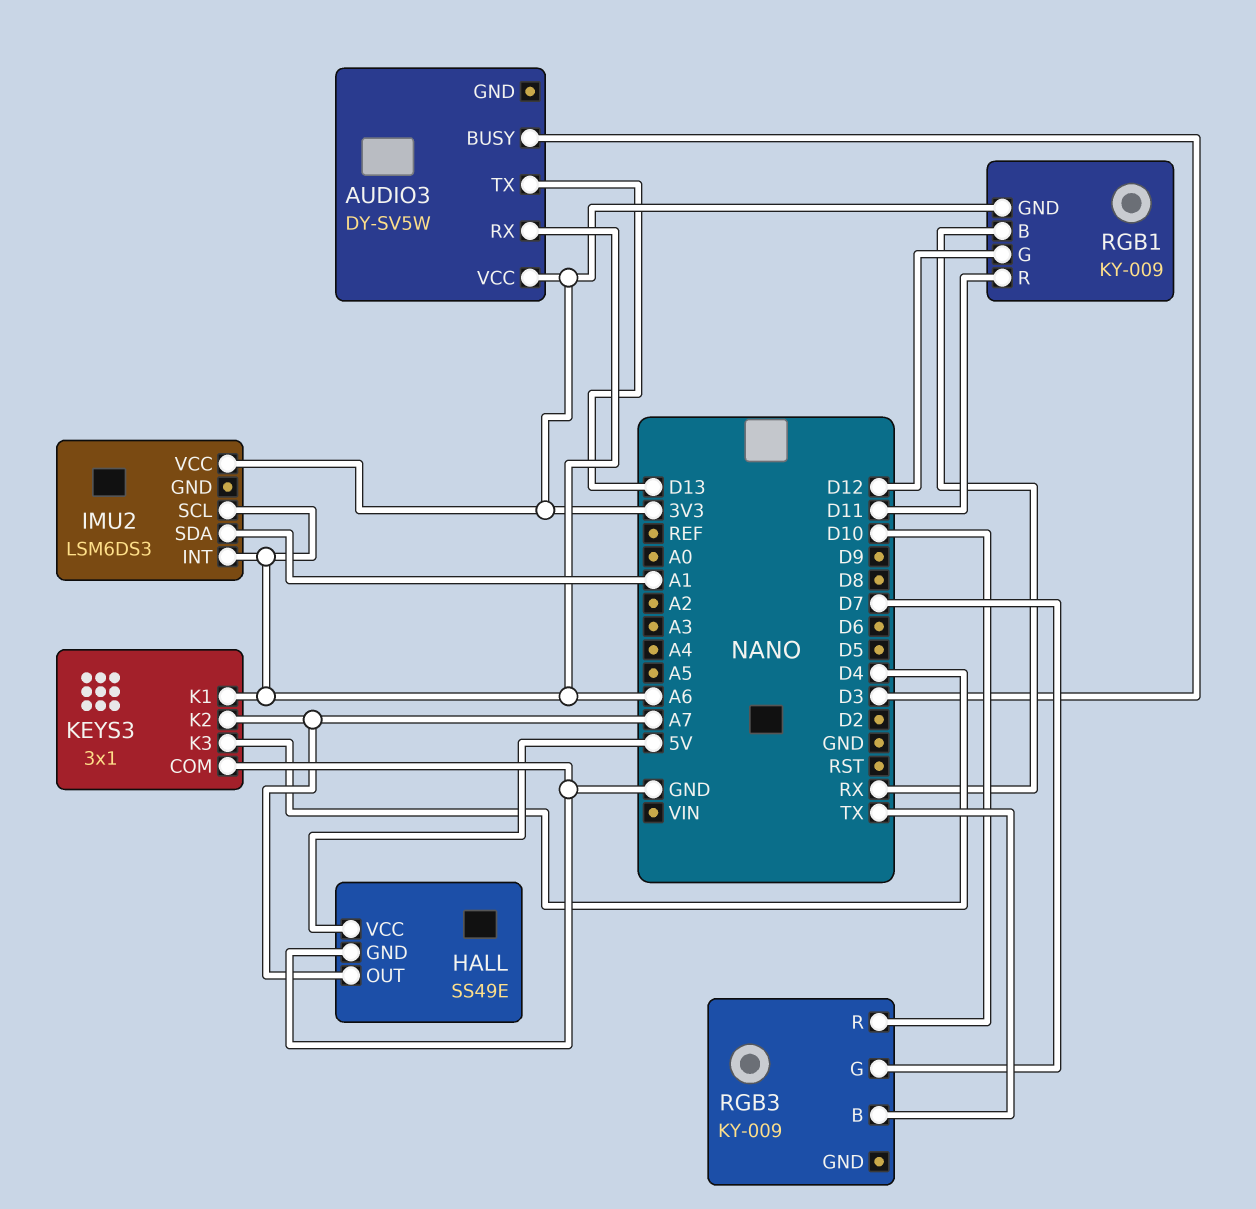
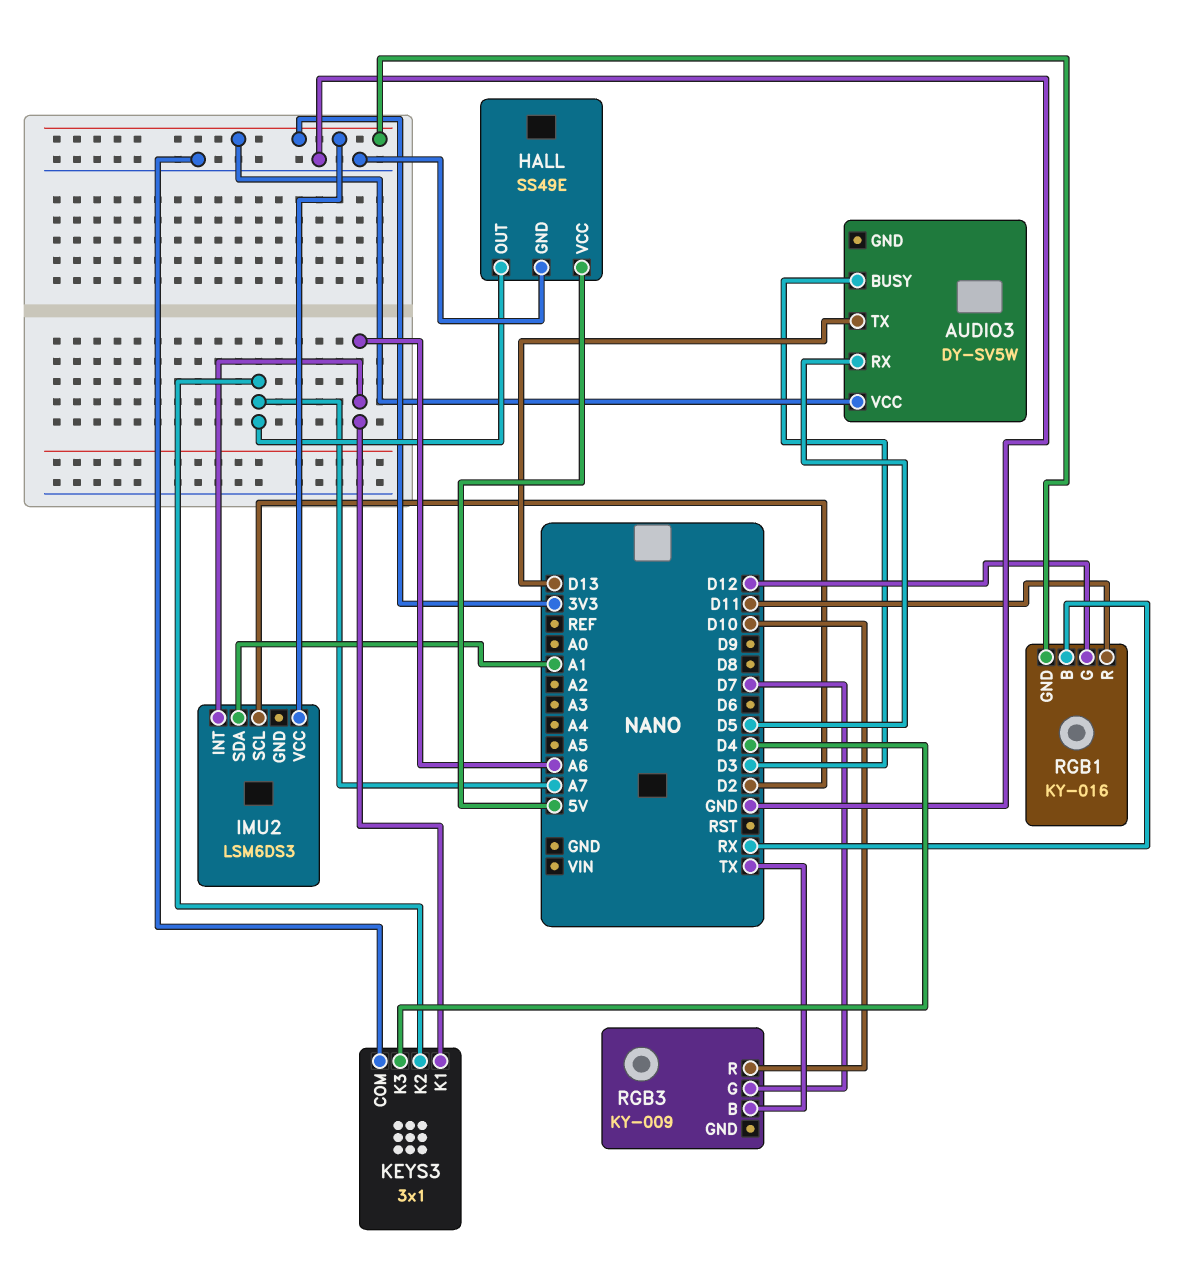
AUDIO3 pin RX: A6 -> D5
IMU2 pin SCL: A6 -> D2
RGB1: KY-009 -> KY-016

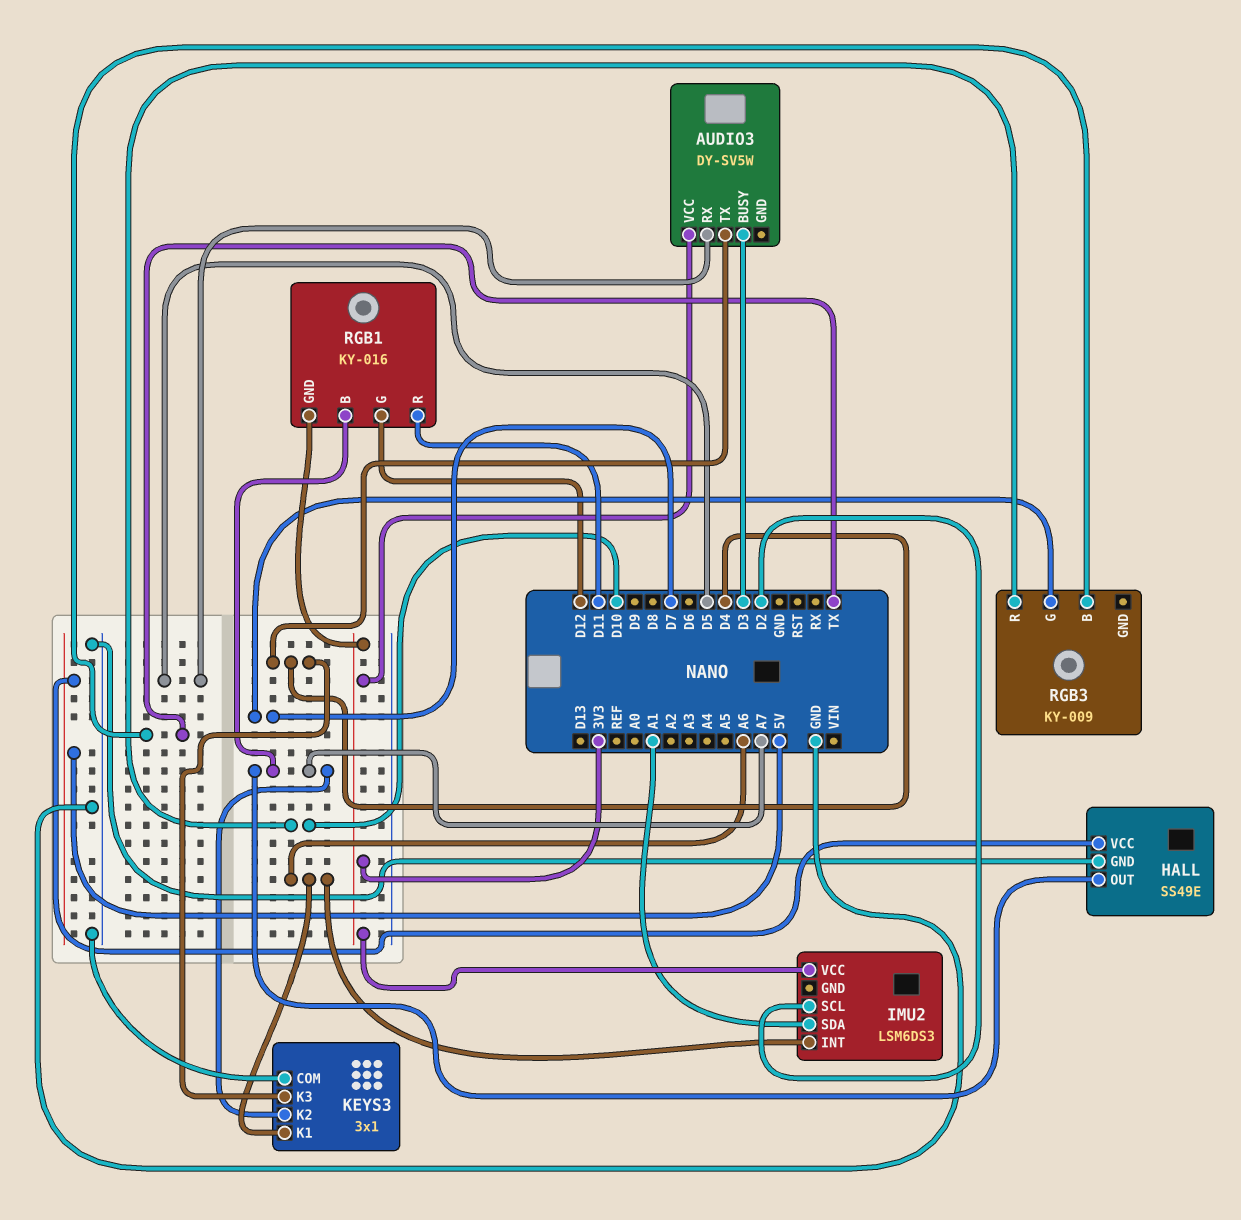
AUDIO3 pin TX: D13 -> D4
RGB1 pin B: RX -> A7

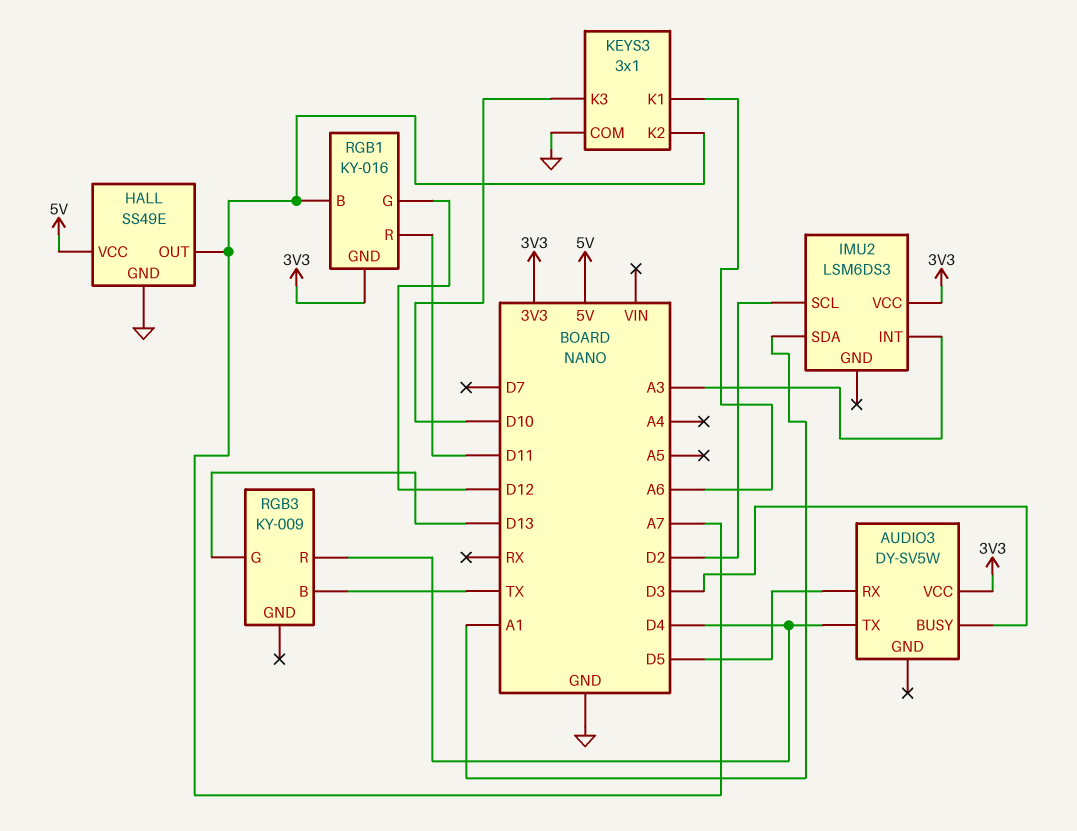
IMU2 pin INT: A6 -> A3
KEYS3 pin K3: D4 -> D10
RGB3 pin G: D7 -> D13
RGB3 pin R: D10 -> D4

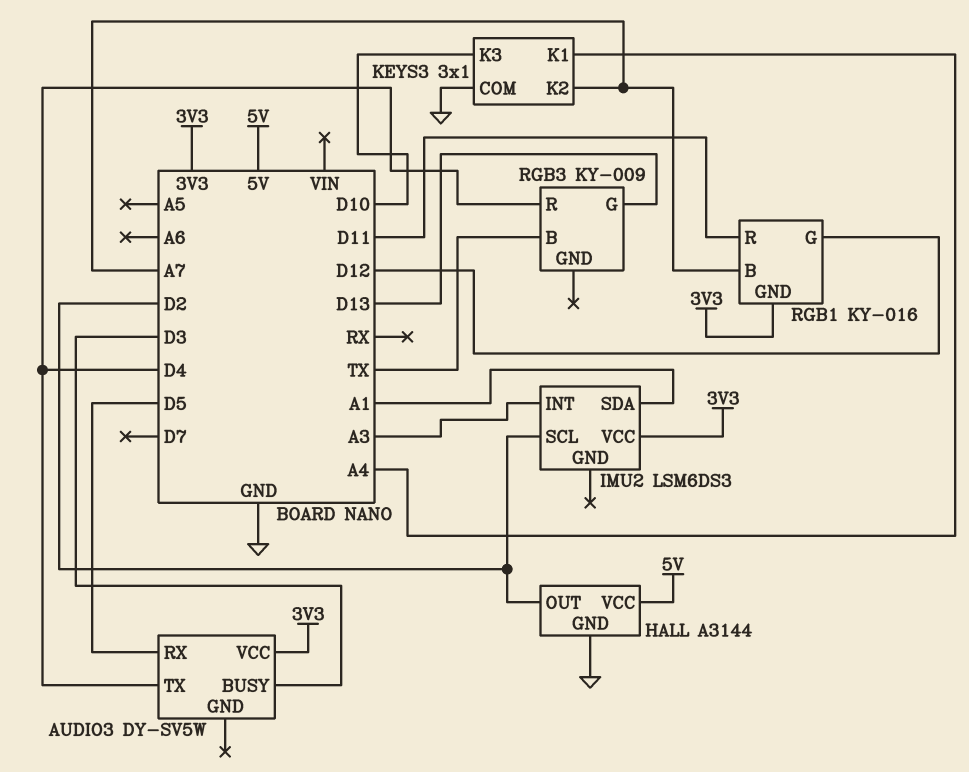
HALL: SS49E -> A3144
HALL pin OUT: A7 -> D2
KEYS3 pin K1: A6 -> A4

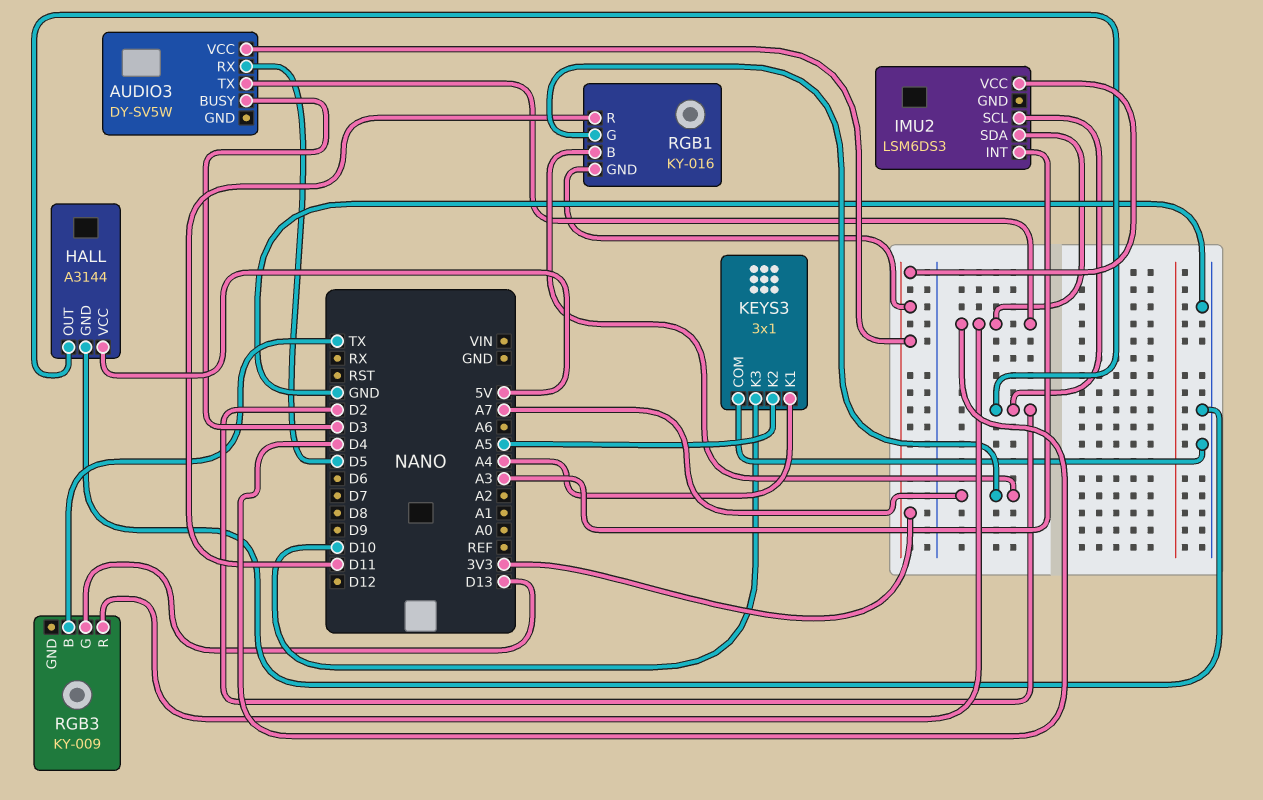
IMU2 pin SDA: A1 -> D4
KEYS3 pin K2: A7 -> A5
RGB1 pin G: D12 -> A7

